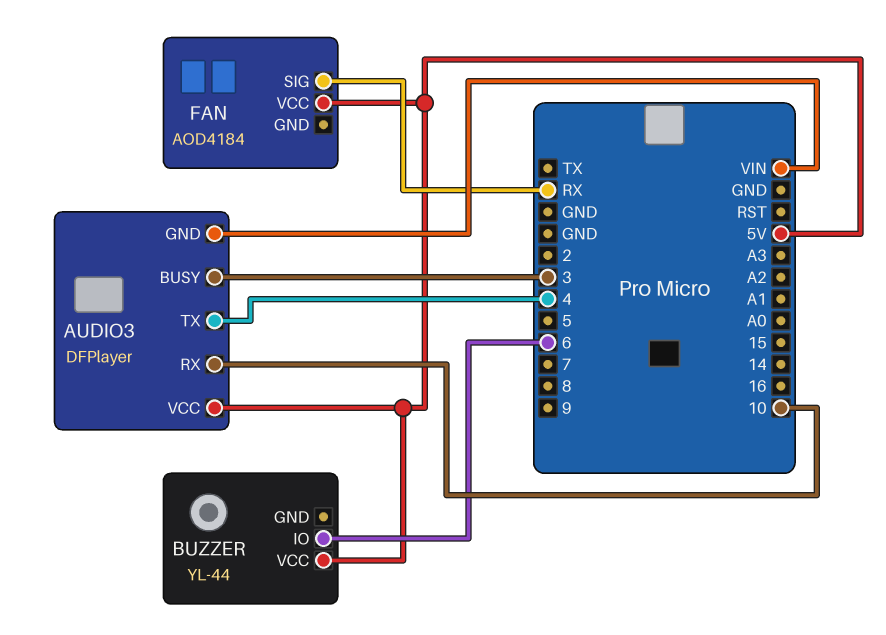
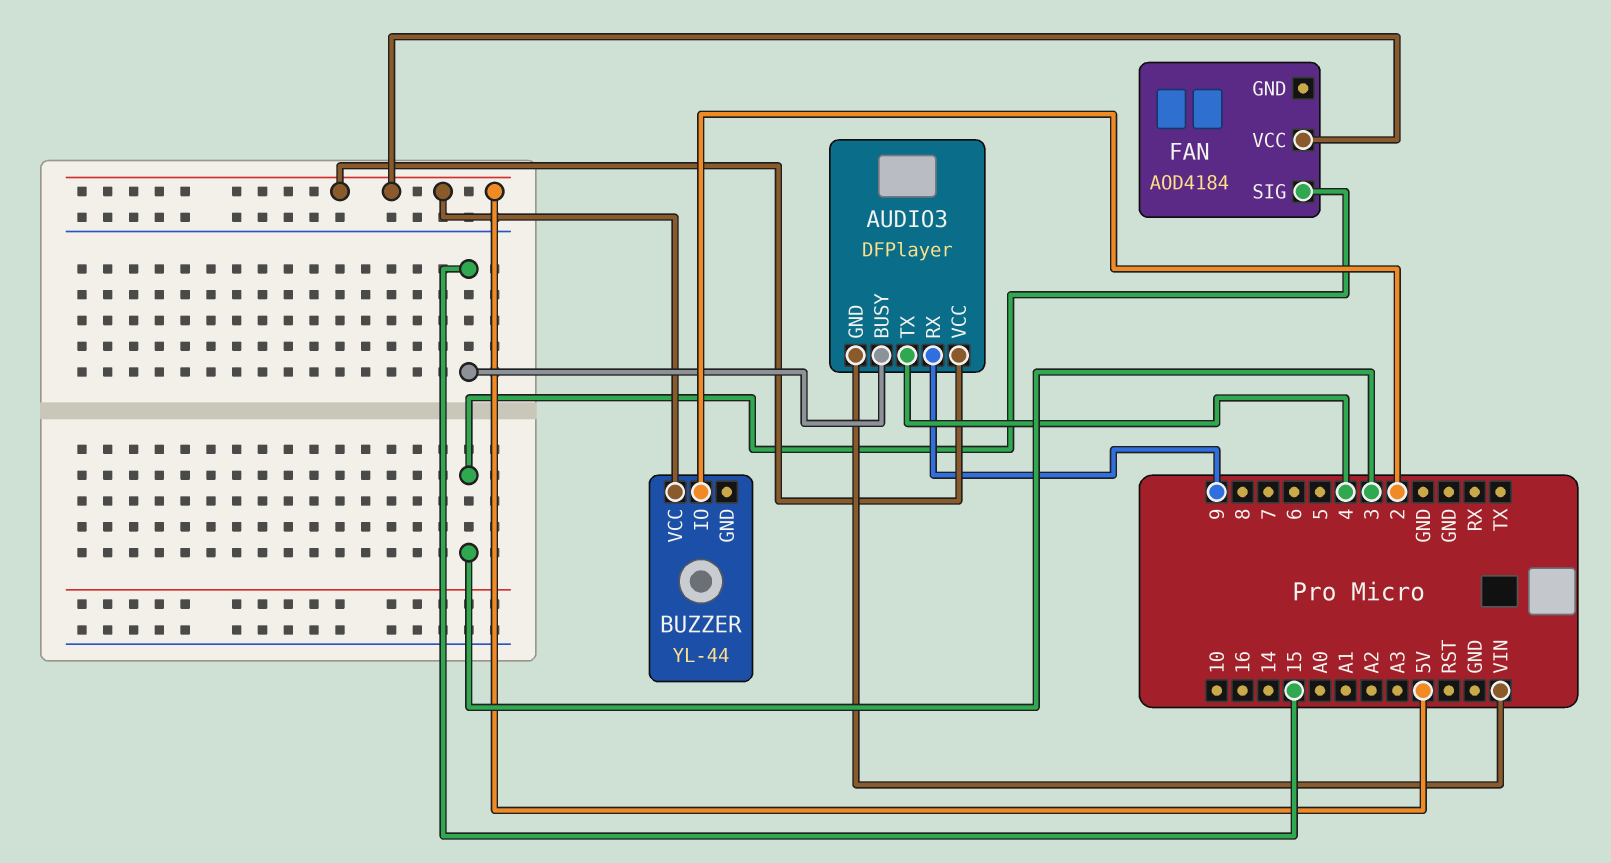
AUDIO3 pin BUSY: 3 -> 15
AUDIO3 pin RX: 10 -> 9
BUZZER pin IO: 6 -> 2
FAN pin SIG: RX -> 3

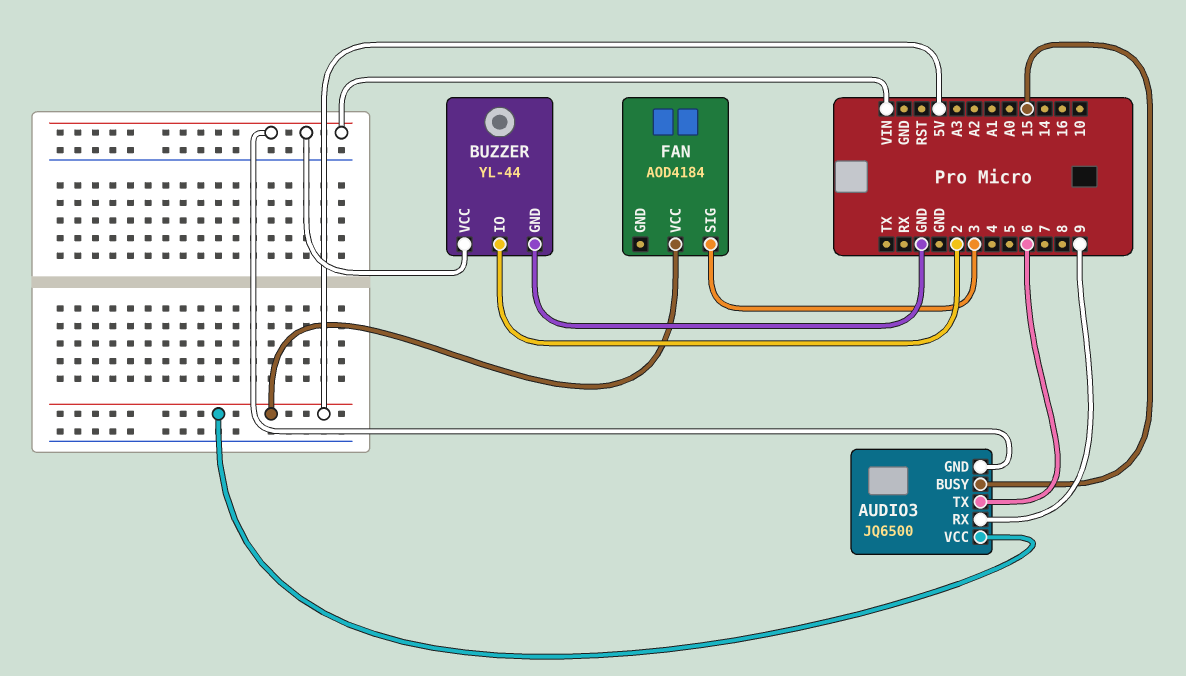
AUDIO3: DFPlayer -> JQ6500
AUDIO3 pin TX: 4 -> 6
BUZZER pin GND: none -> GND
BUZZER pin VCC: 5V -> VIN

